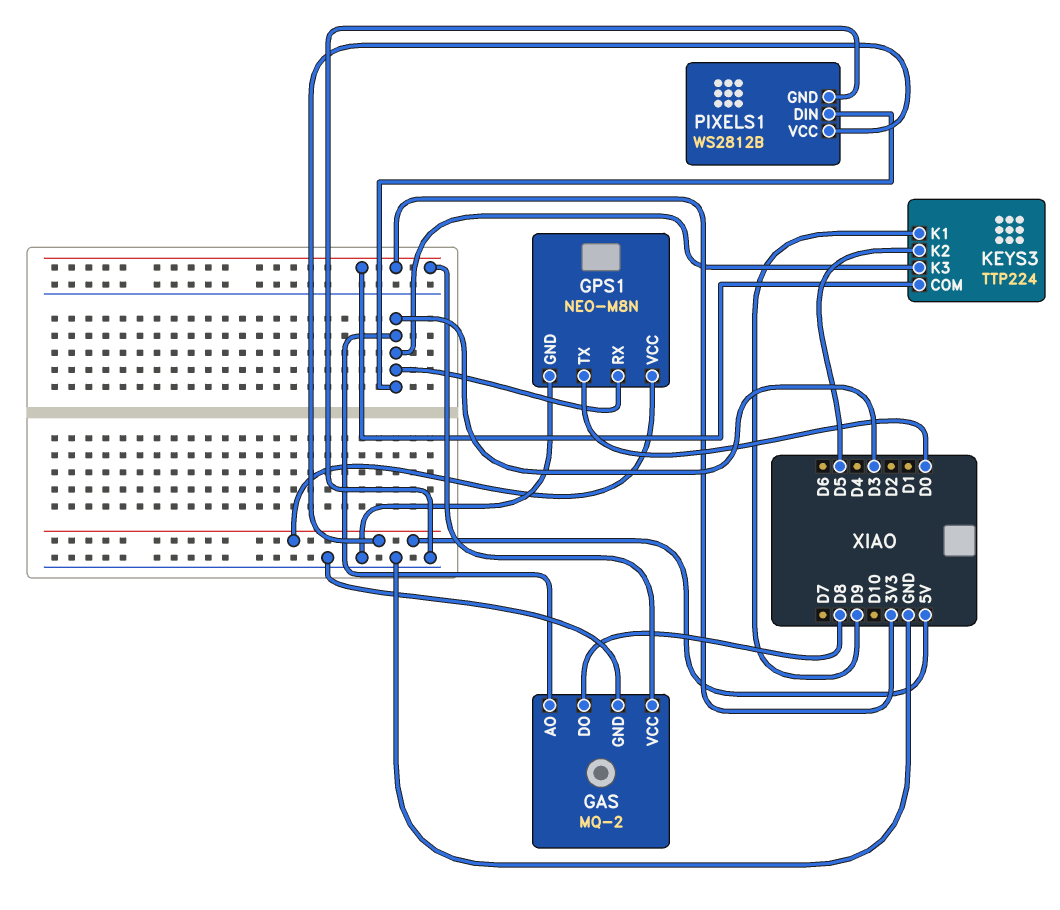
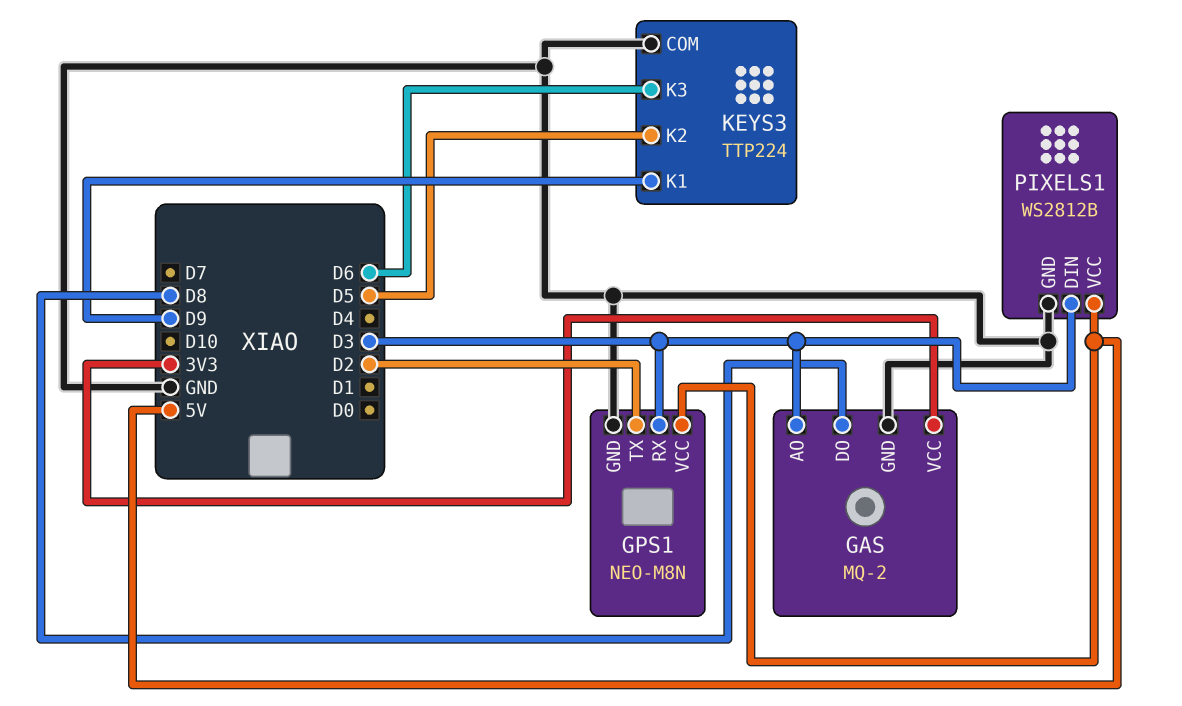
GPS1 pin TX: D0 -> D2
KEYS3 pin COM: 3V3 -> GND
KEYS3 pin K3: D3 -> D6

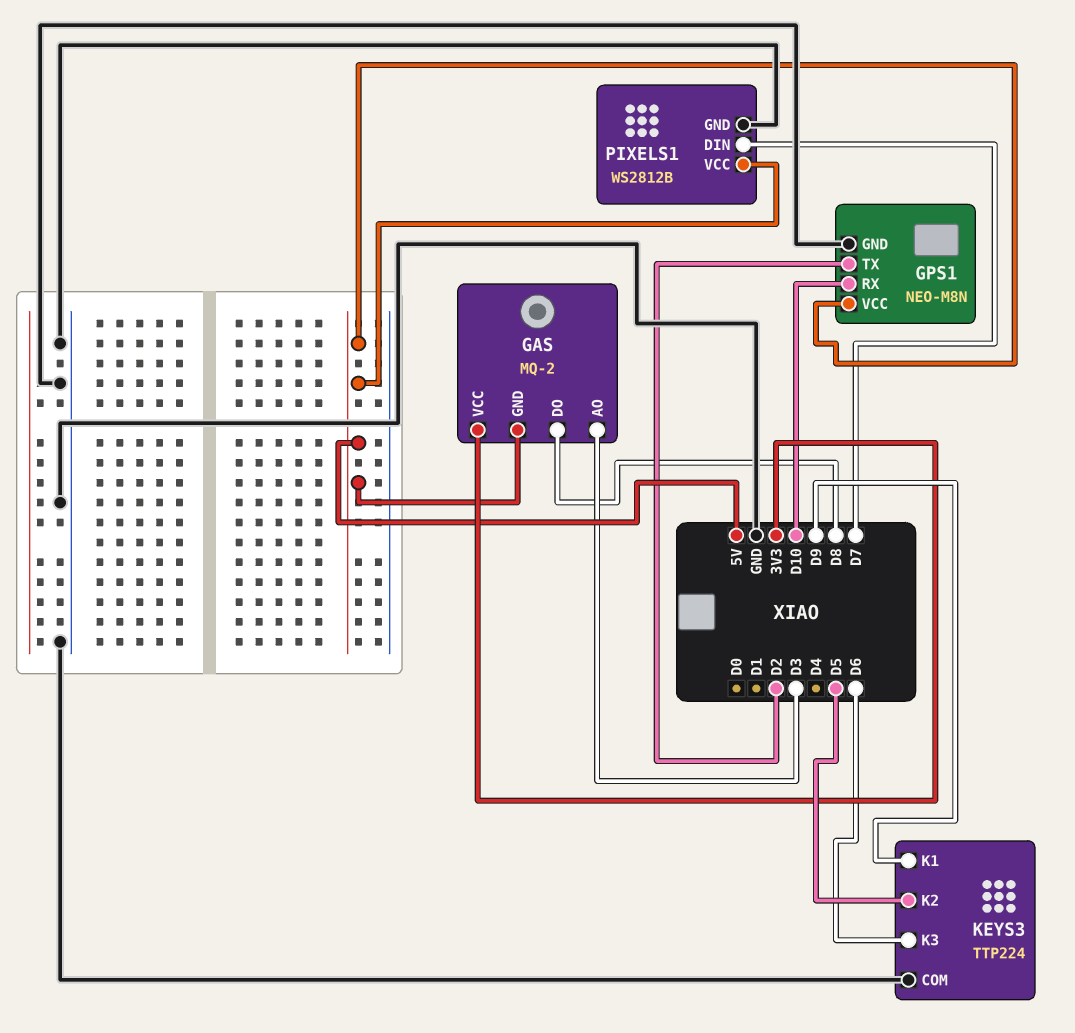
GAS pin GND: GND -> 5V
GPS1 pin RX: D3 -> D10
PIXELS1 pin DIN: D3 -> D7

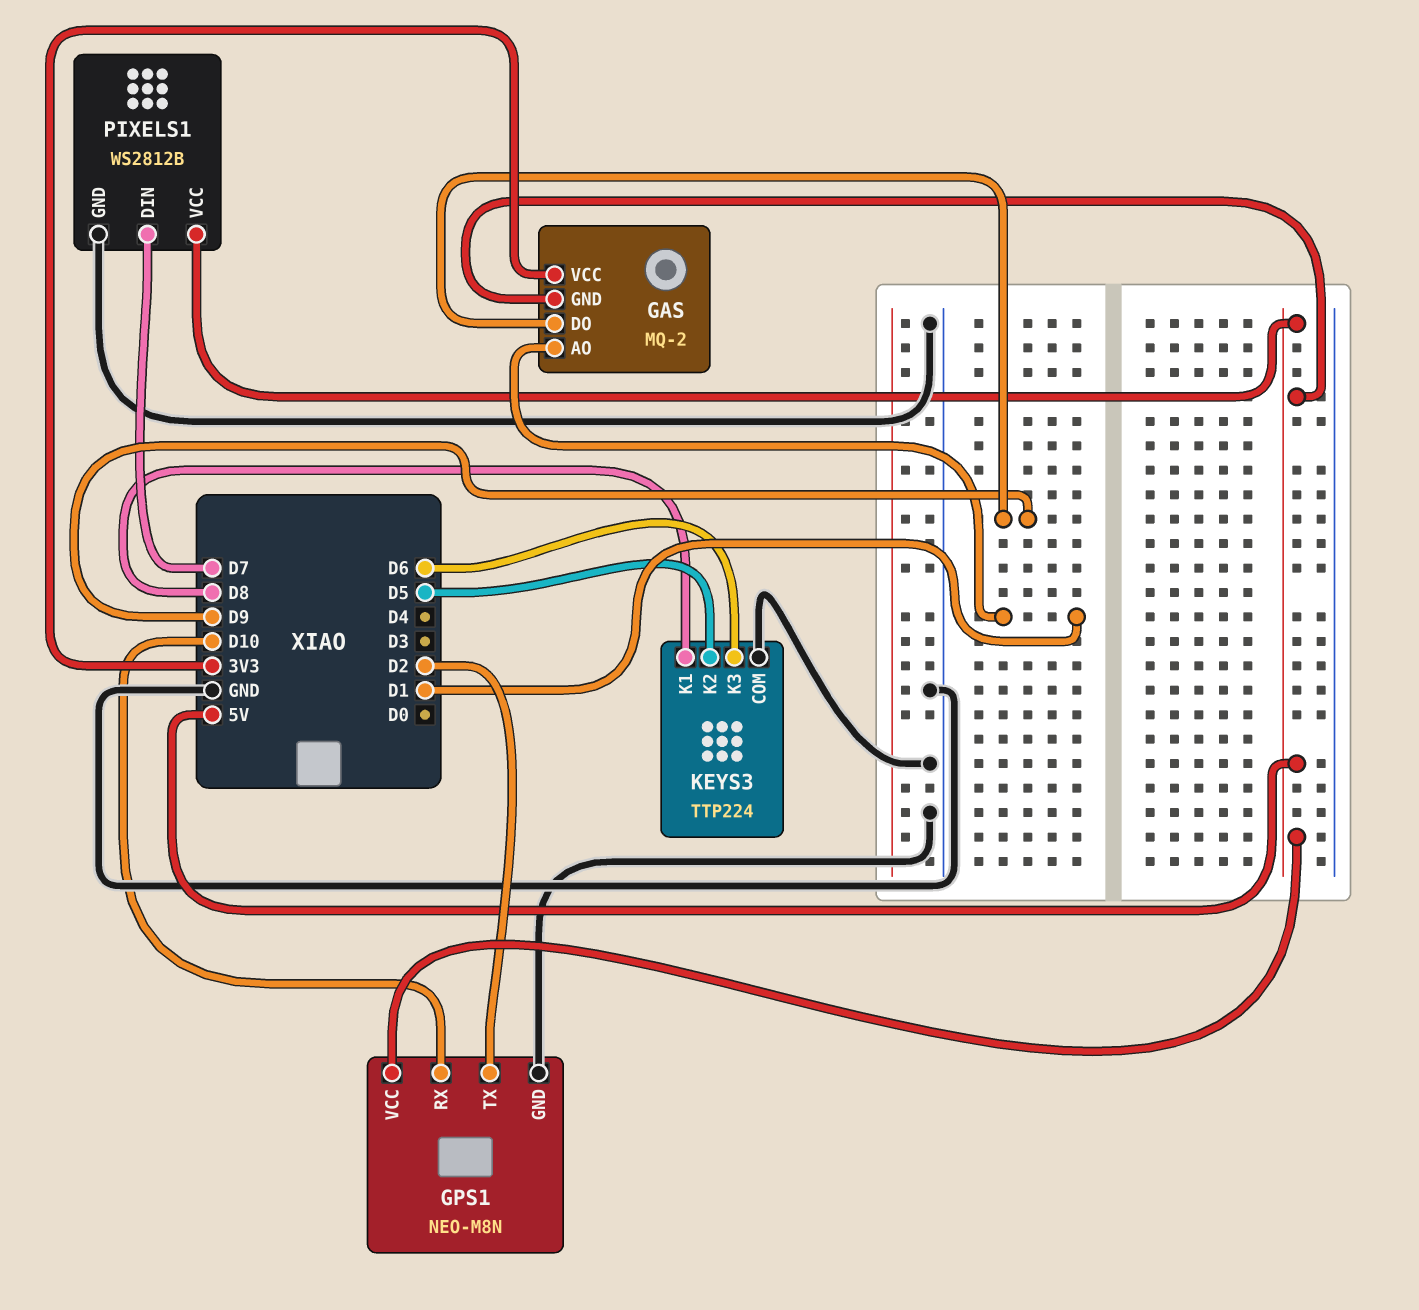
GAS pin AO: D3 -> D1
GAS pin DO: D8 -> D9
KEYS3 pin K1: D9 -> D8

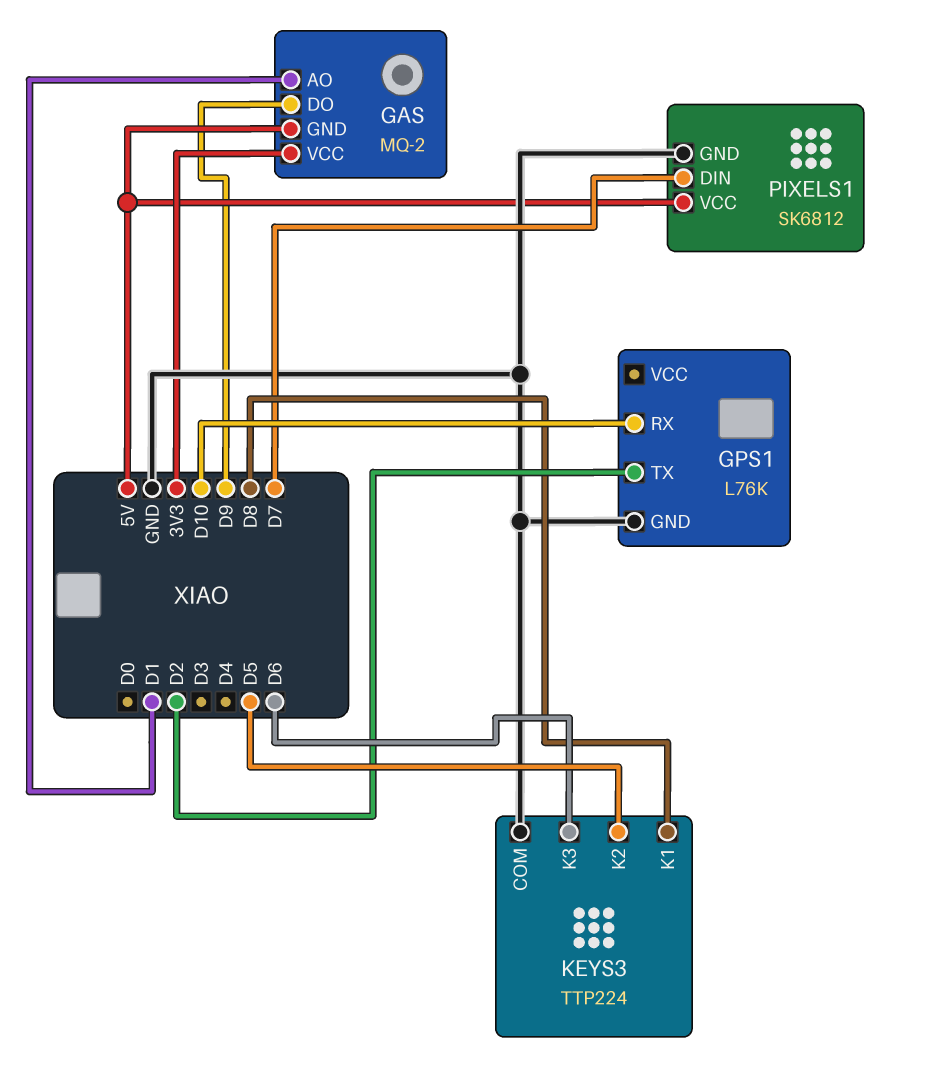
GPS1: NEO-M8N -> L76K
GPS1 pin VCC: 5V -> none
PIXELS1: WS2812B -> SK6812

